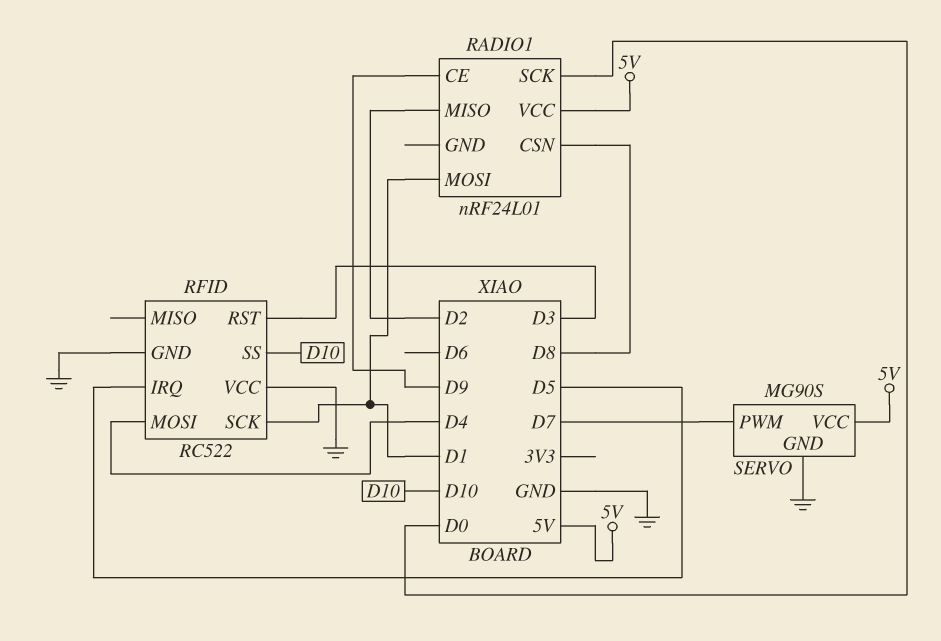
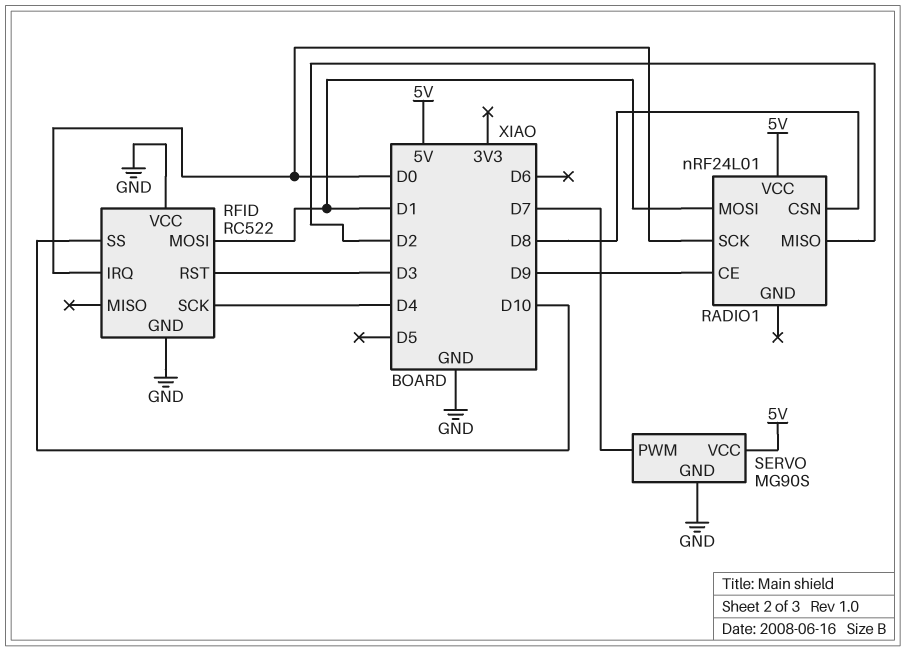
RFID pin IRQ: D5 -> D0
RFID pin MOSI: D4 -> D1
RFID pin SCK: D1 -> D4

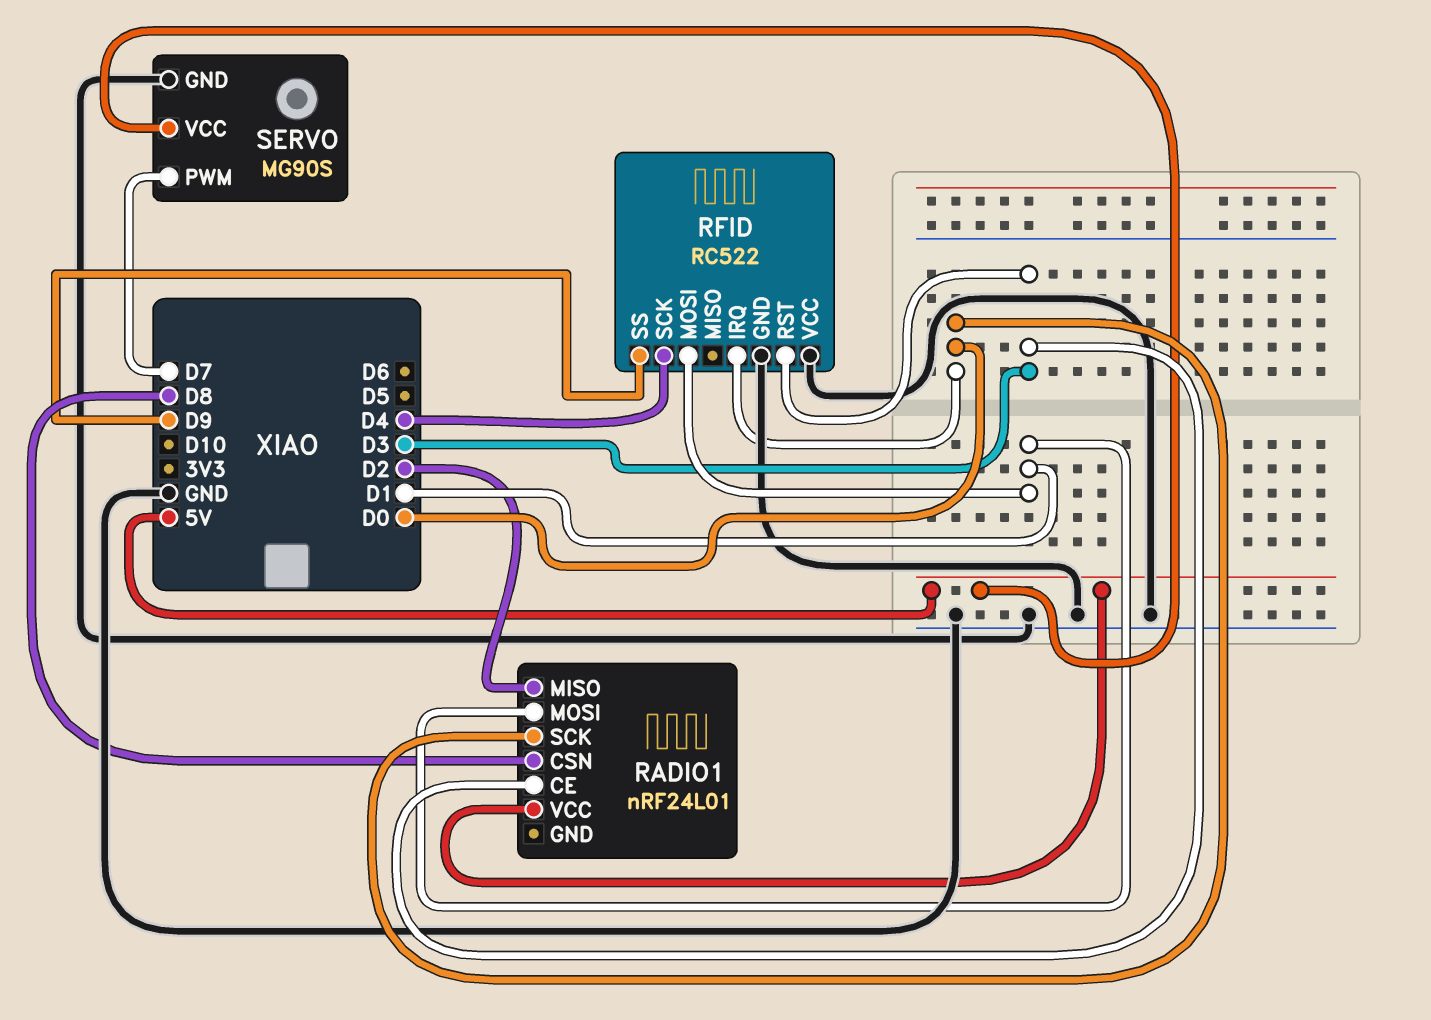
RADIO1 pin CE: D9 -> D3
RFID pin SS: D10 -> D9

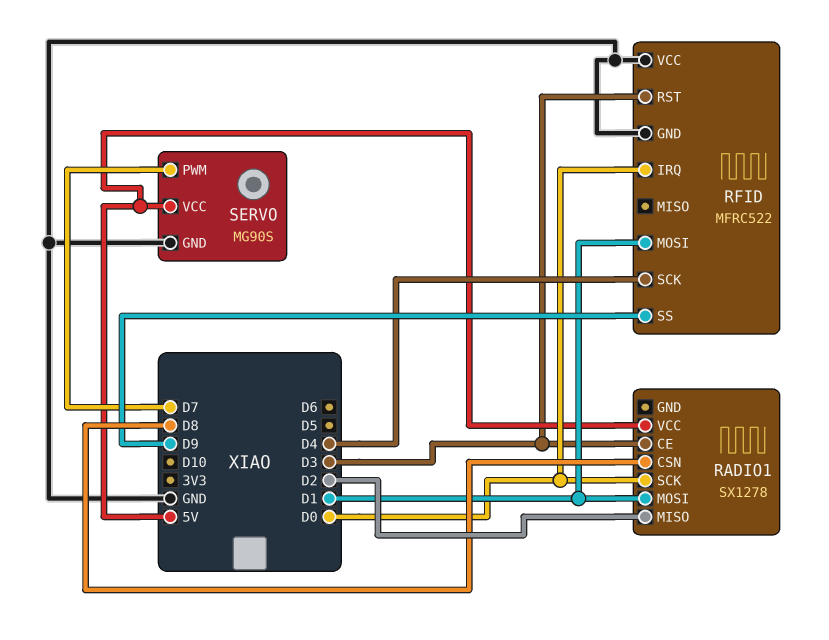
RADIO1: nRF24L01 -> SX1278
RFID: RC522 -> MFRC522

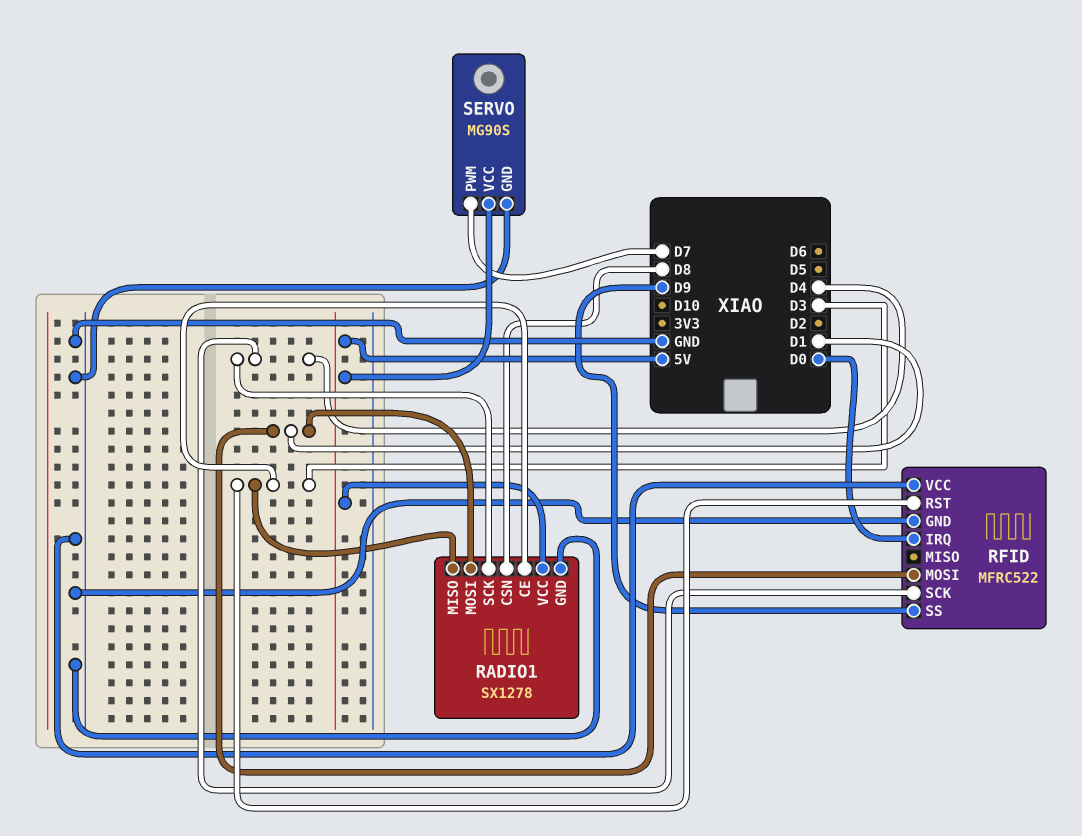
RADIO1 pin GND: none -> GND
RADIO1 pin MISO: D2 -> D3
RADIO1 pin SCK: D0 -> D4

